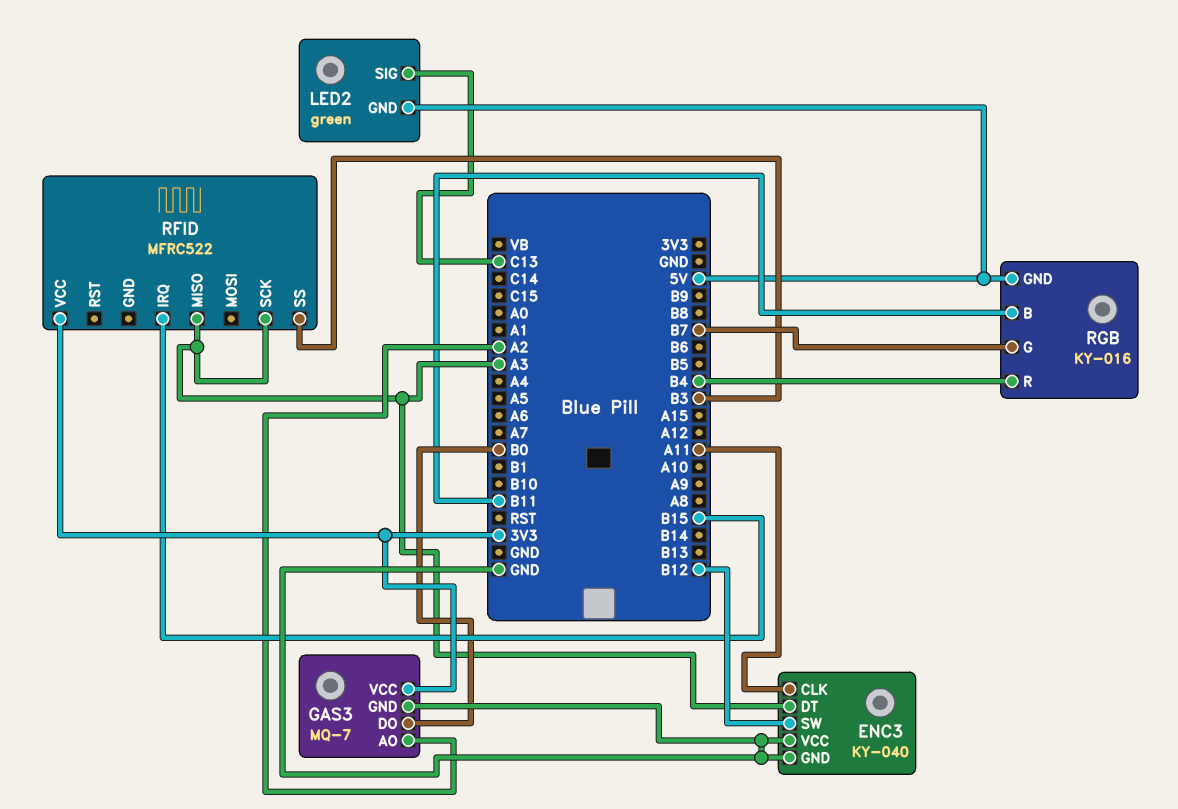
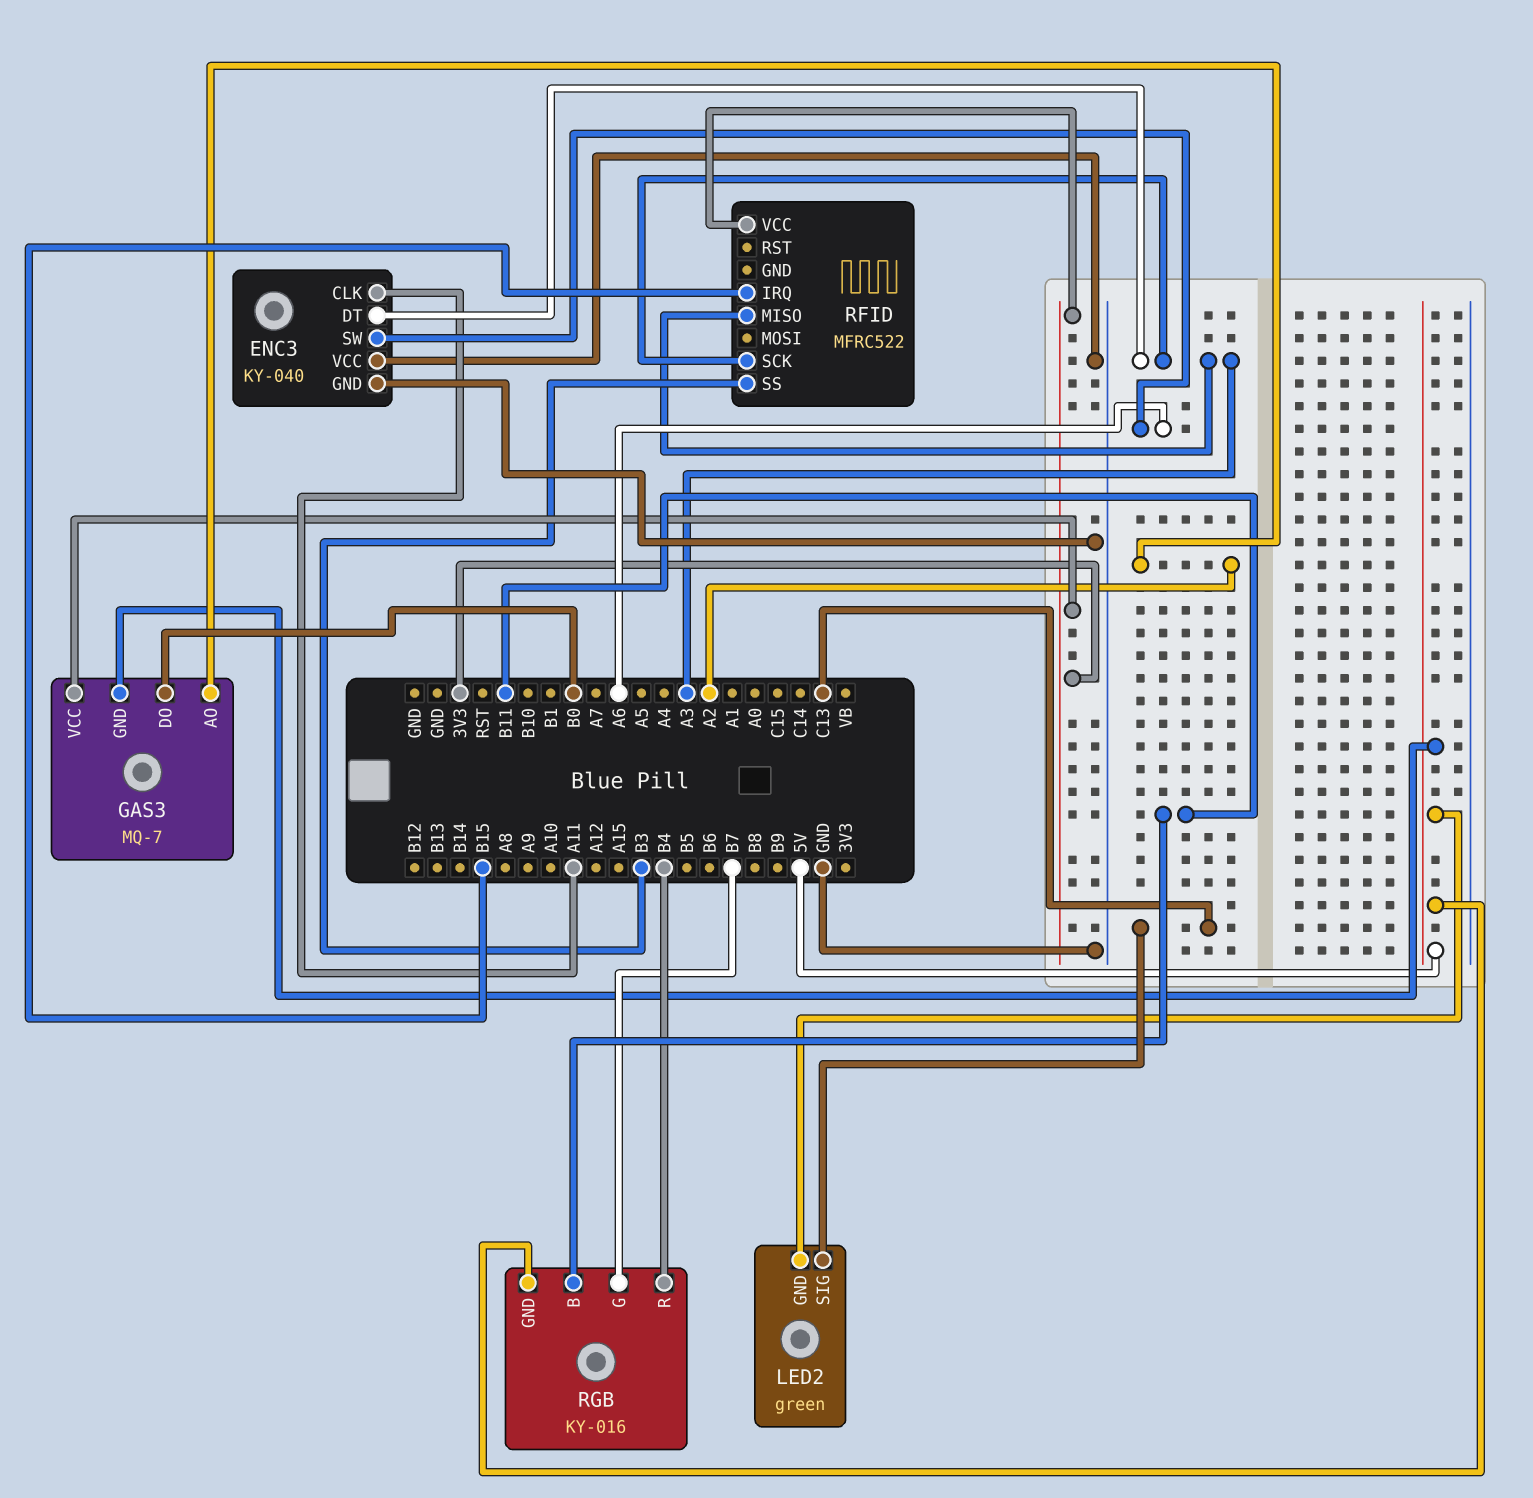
ENC3 pin SW: B12 -> A6
GAS3 pin GND: GND -> 5V

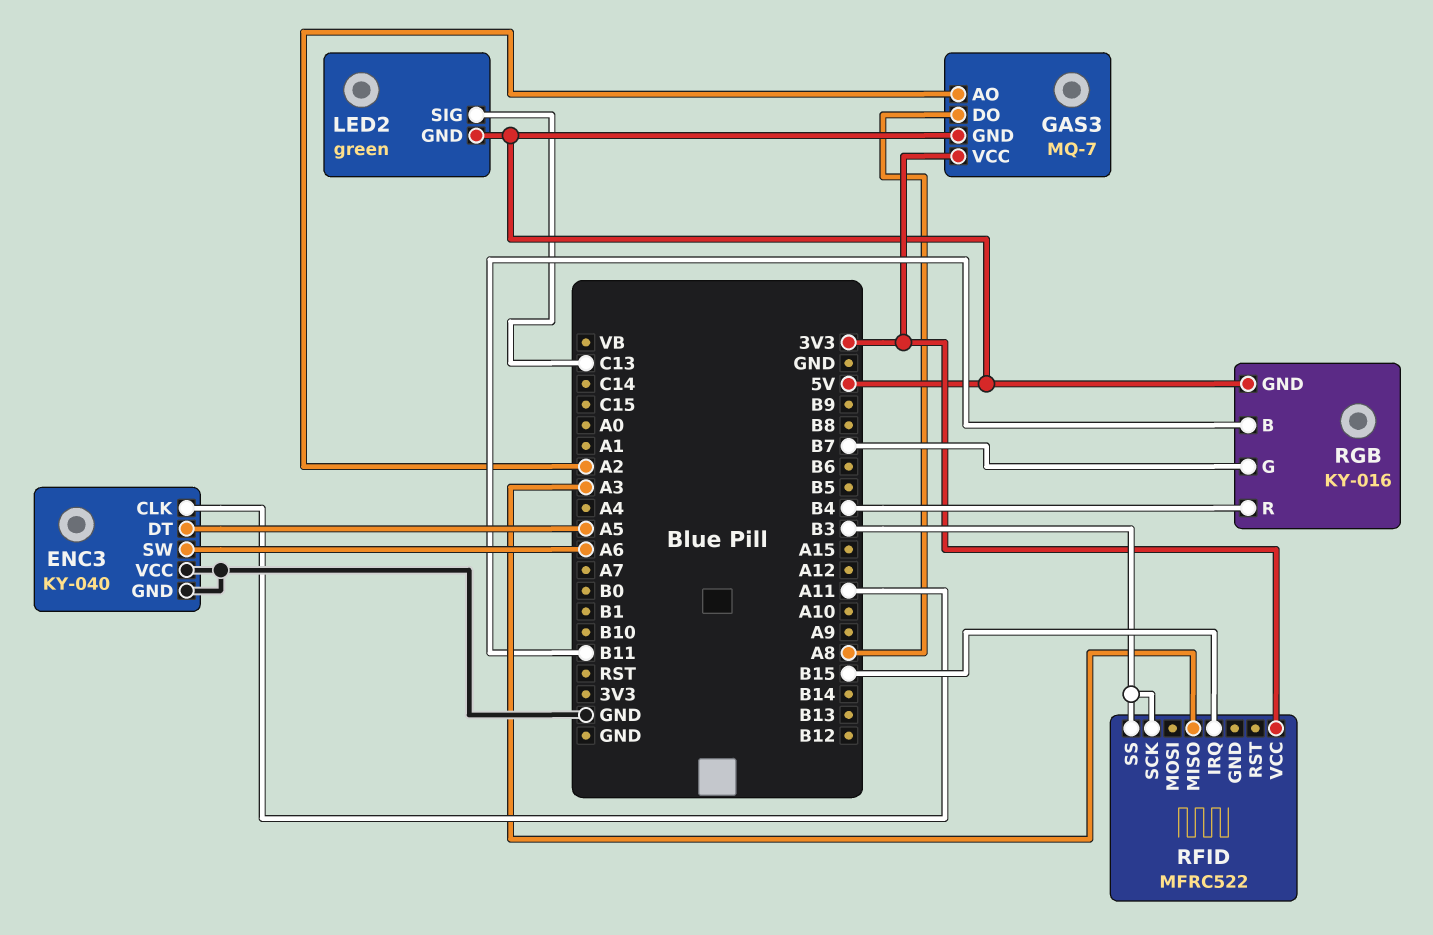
ENC3 pin DT: A3 -> A5
GAS3 pin DO: B0 -> A8
RFID pin SCK: A3 -> B3

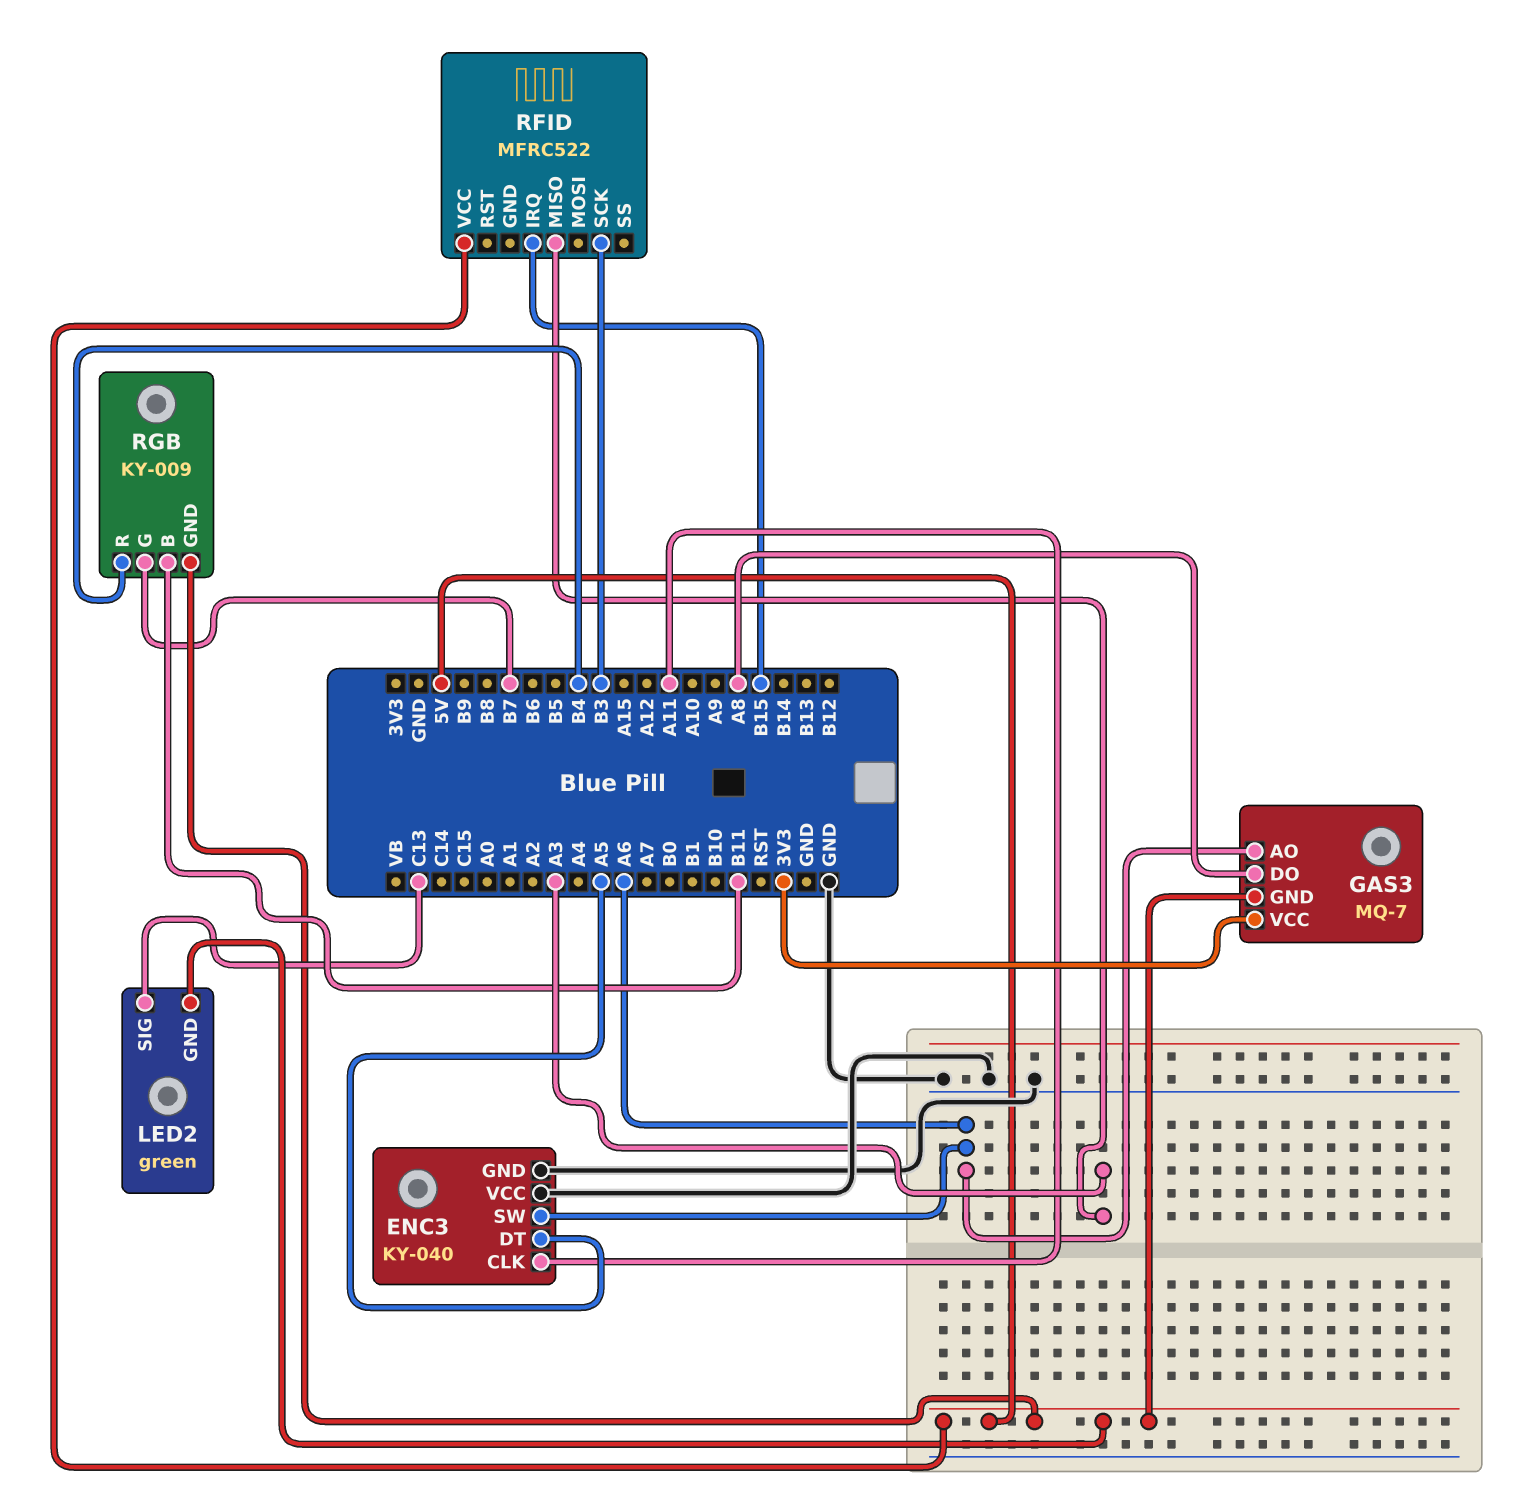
GAS3 pin AO: A2 -> A6
RFID pin SS: B3 -> none
RFID pin VCC: 3V3 -> 5V
RGB: KY-016 -> KY-009

